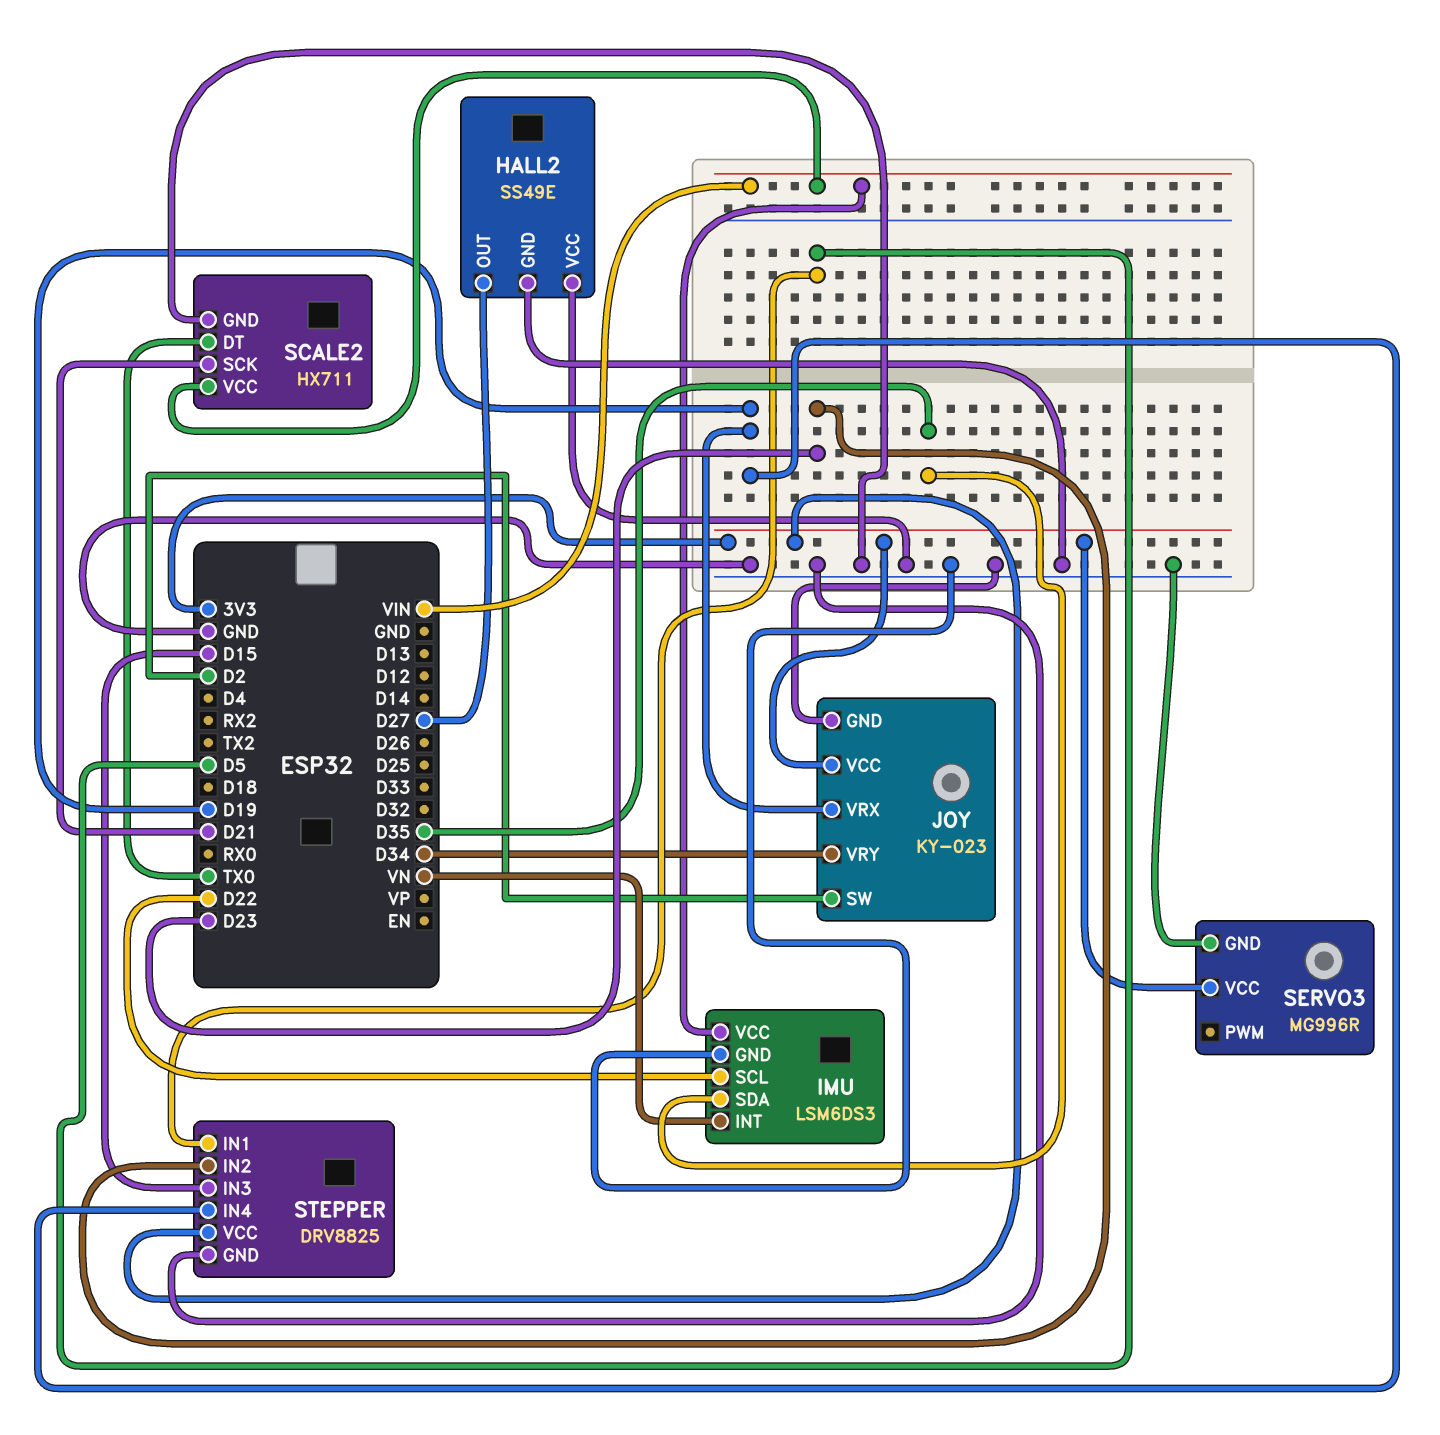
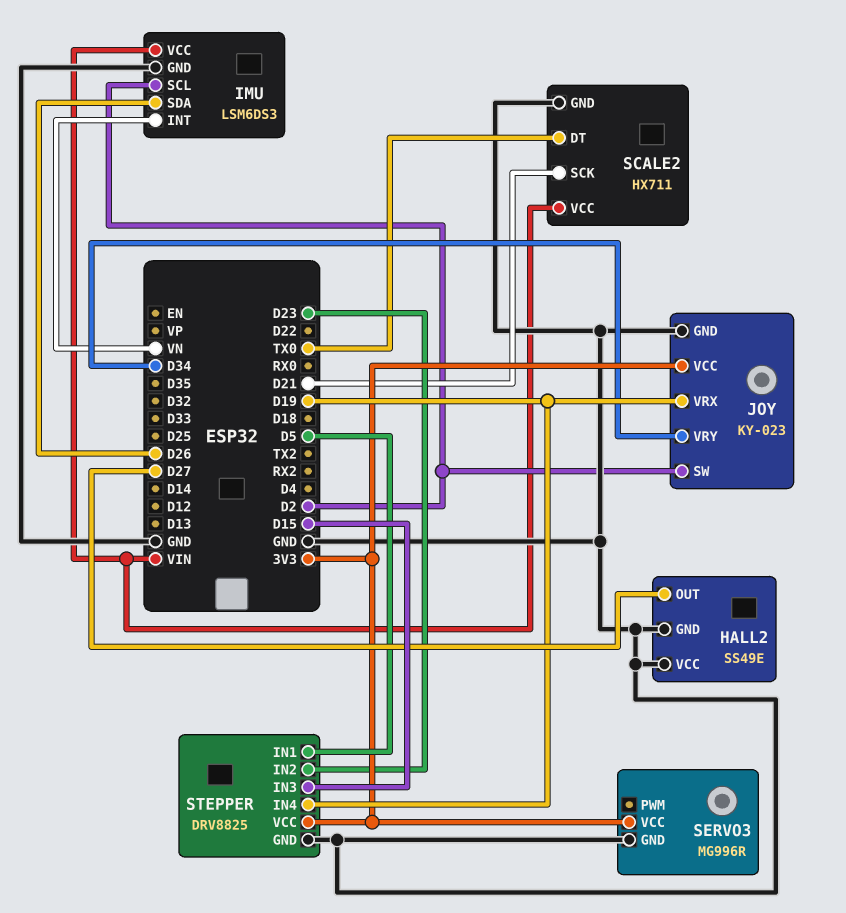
IMU pin SCL: D22 -> D2
IMU pin SDA: D35 -> D26

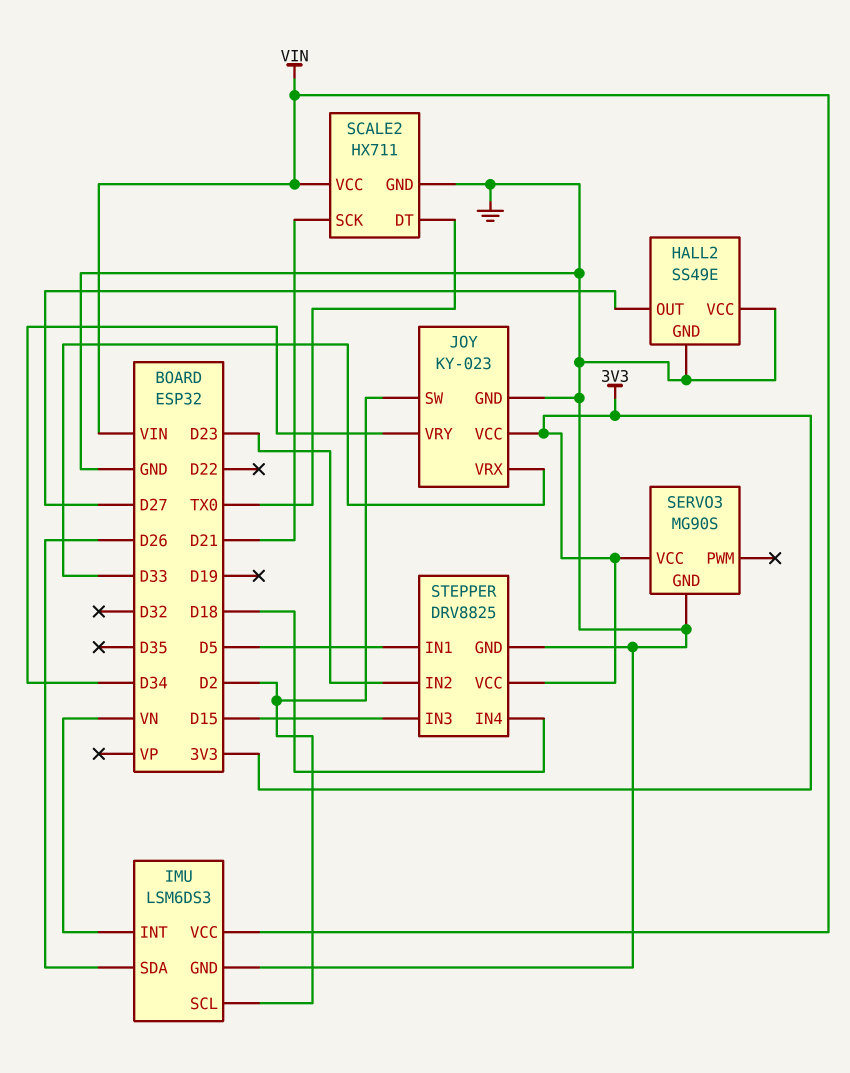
JOY pin VRX: D19 -> D33
SERVO3: MG996R -> MG90S
STEPPER pin IN4: D19 -> D18

